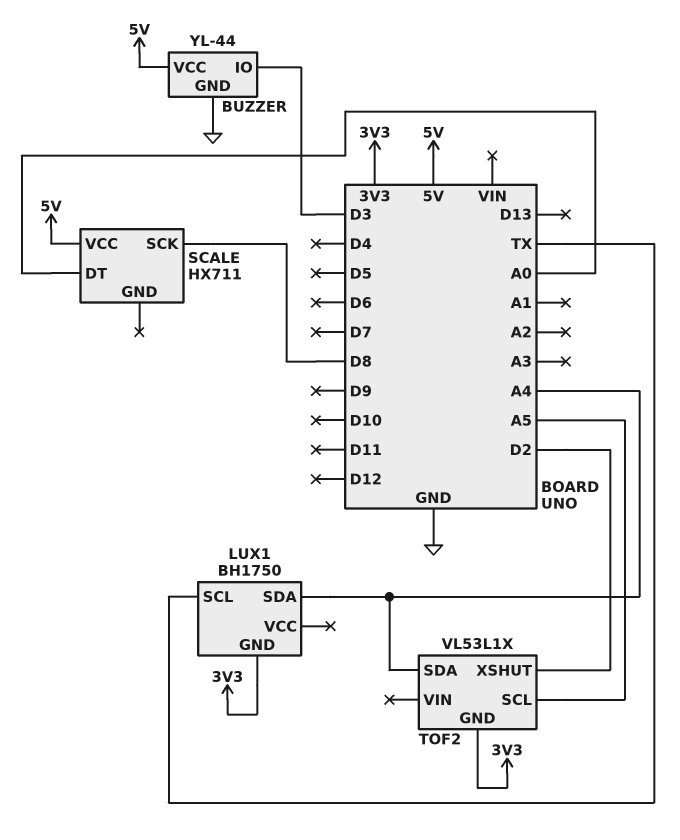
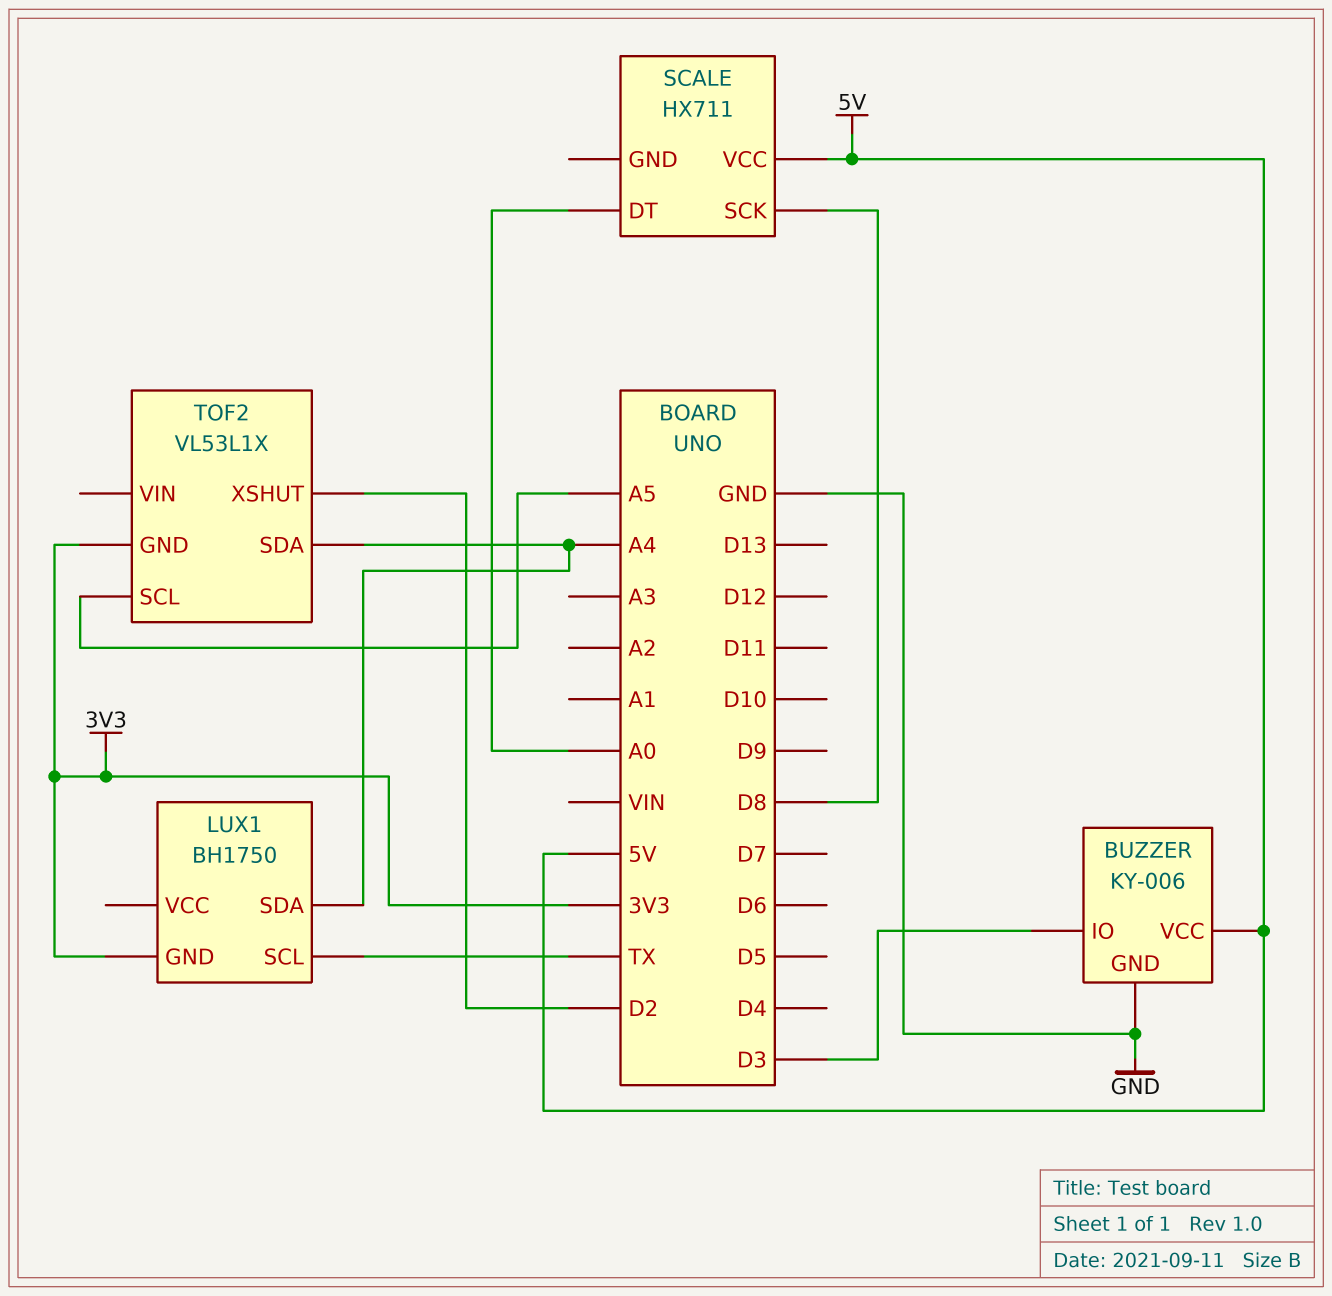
BUZZER: YL-44 -> KY-006

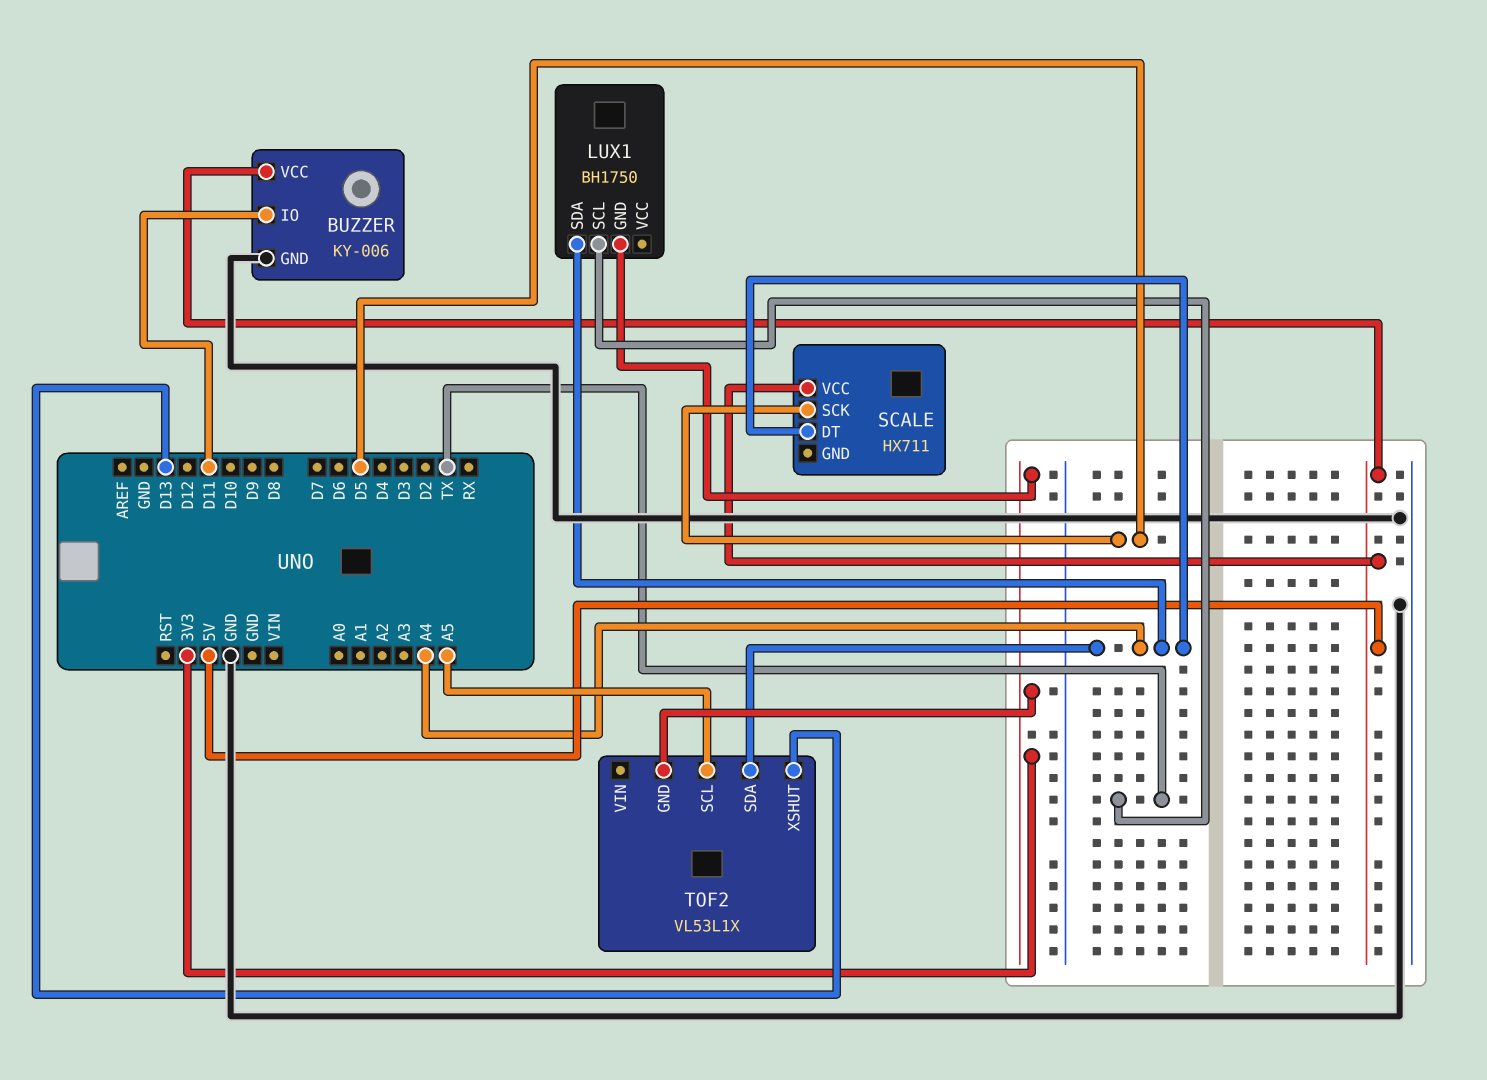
BUZZER pin IO: D3 -> D11
SCALE pin DT: A0 -> A4
SCALE pin SCK: D8 -> D5
TOF2 pin XSHUT: D2 -> D13

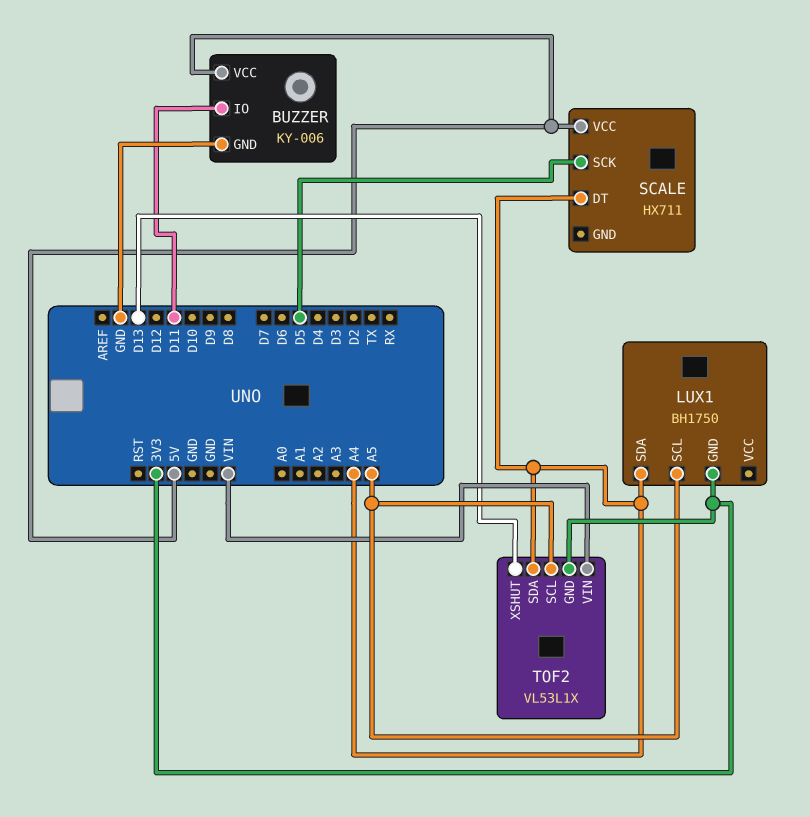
LUX1 pin SCL: TX -> A5
TOF2 pin VIN: none -> VIN

